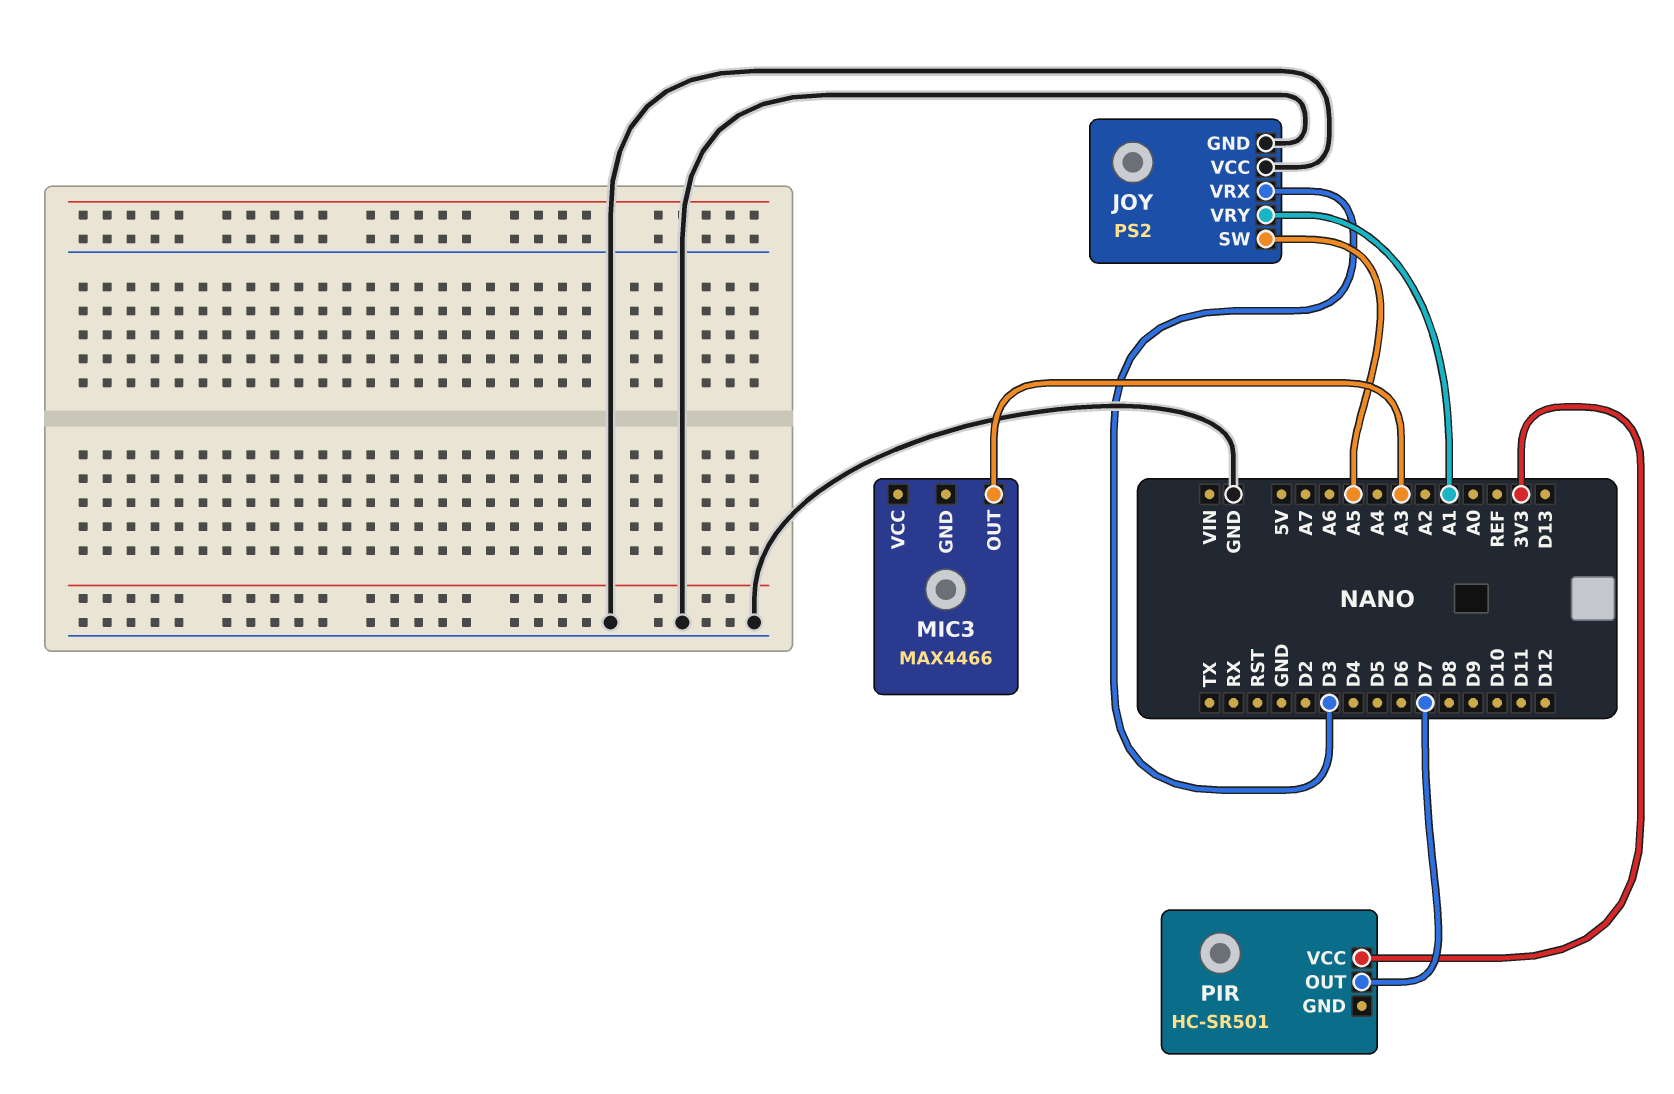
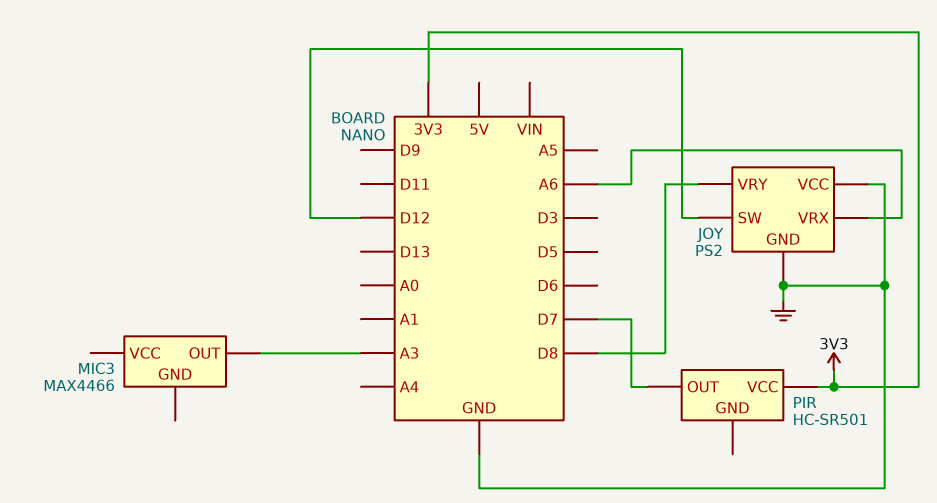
JOY pin SW: A5 -> D12
JOY pin VRX: D3 -> A6
JOY pin VRY: A1 -> D8

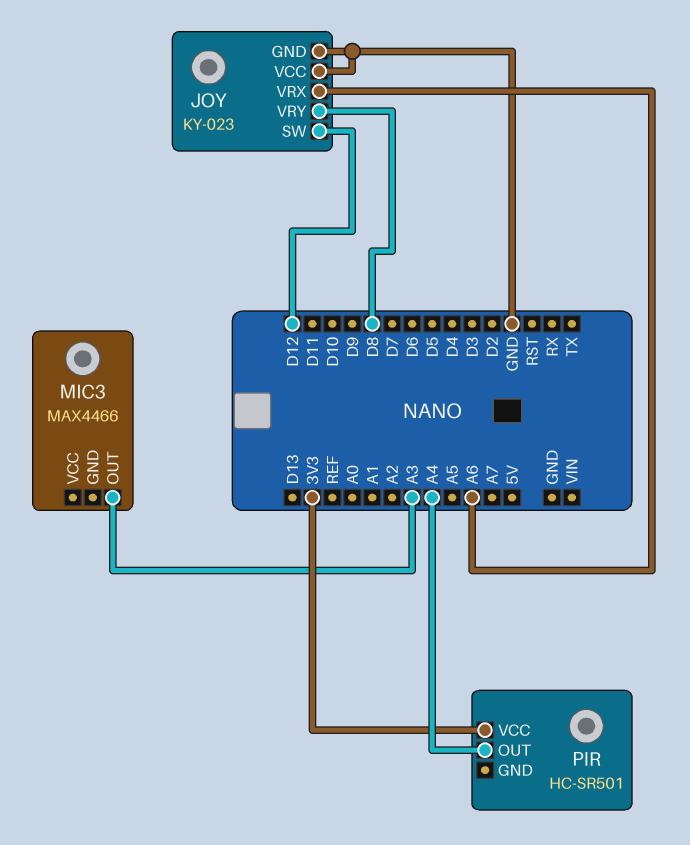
JOY: PS2 -> KY-023
PIR pin OUT: D7 -> A4

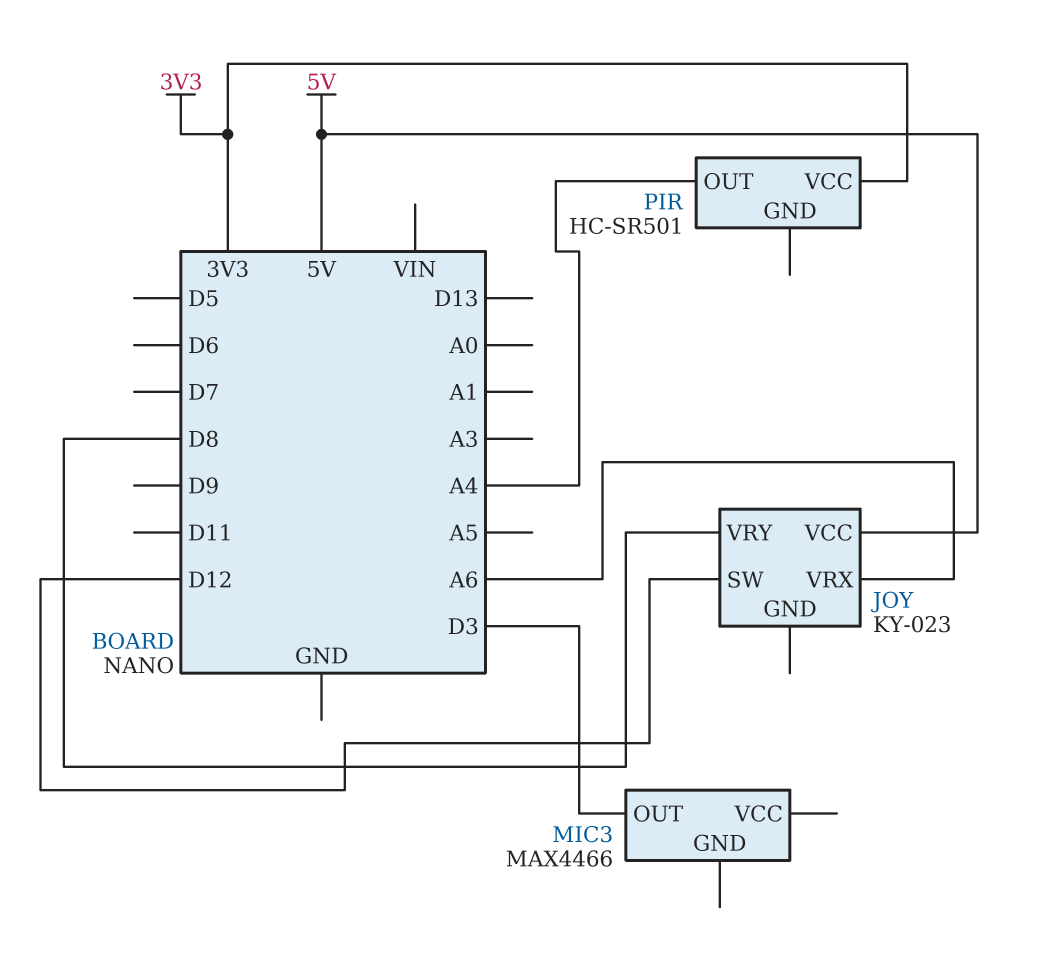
JOY pin GND: GND -> none
JOY pin VCC: GND -> 5V
MIC3 pin OUT: A3 -> D3

